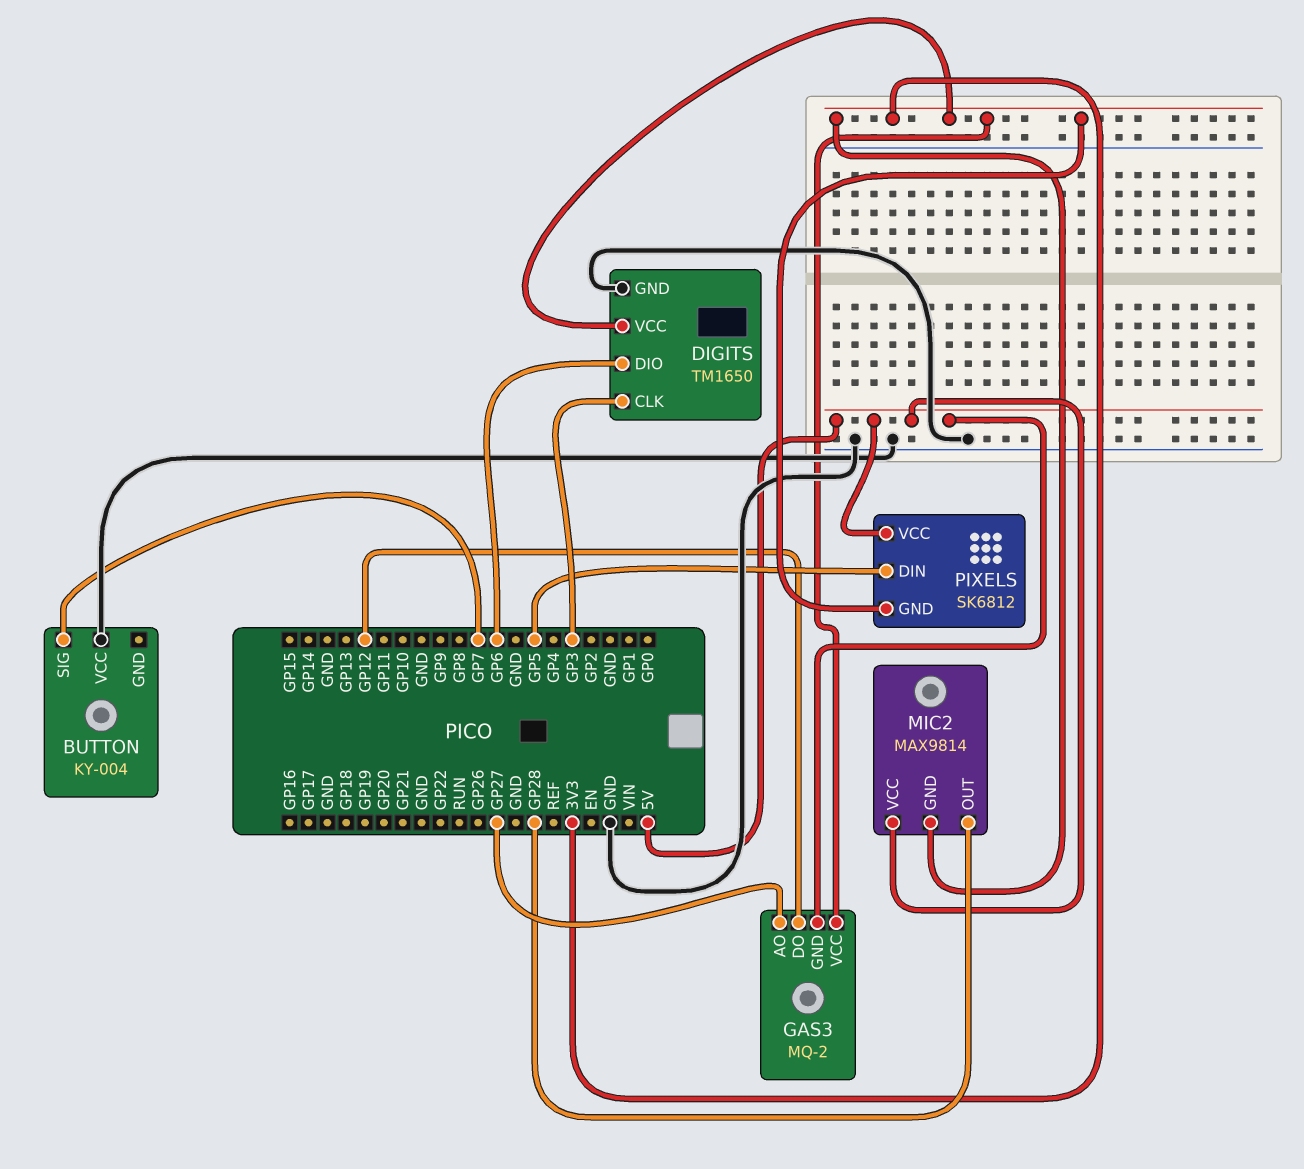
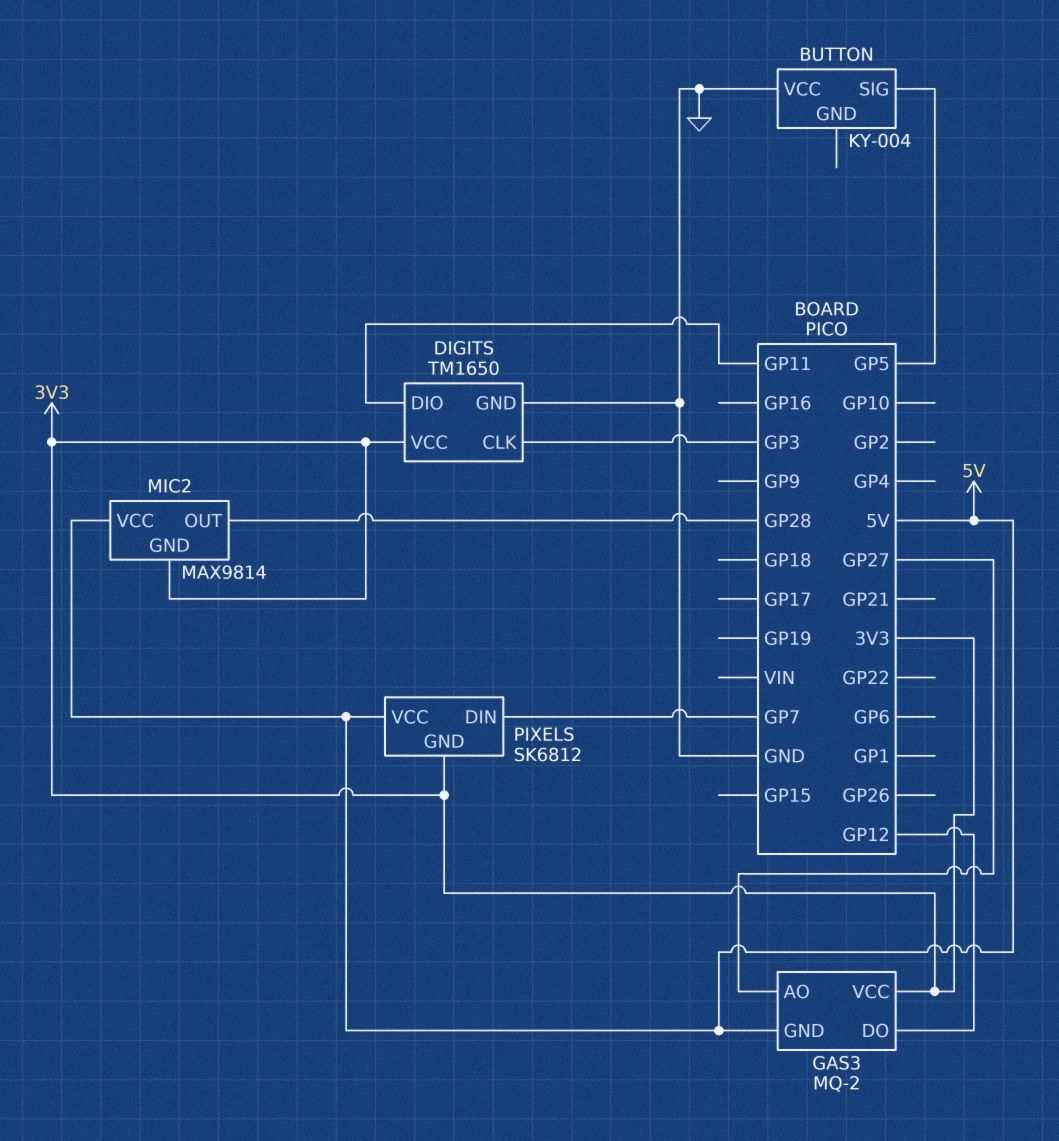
BUTTON pin SIG: GP7 -> GP5
DIGITS pin DIO: GP6 -> GP11
PIXELS pin DIN: GP5 -> GP7

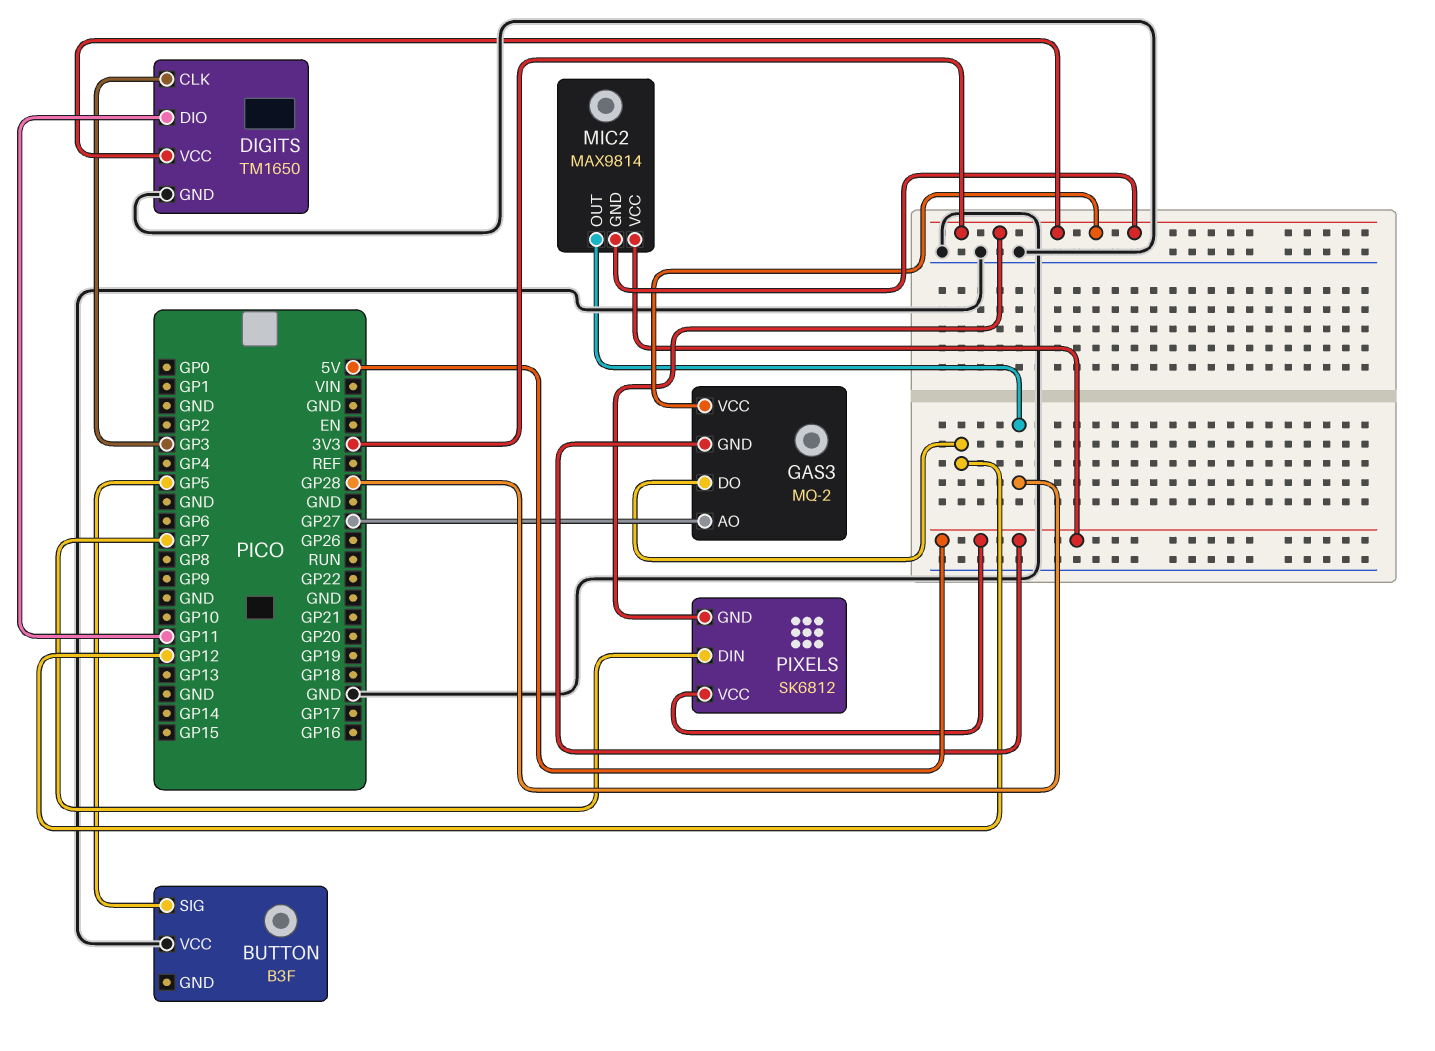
BUTTON: KY-004 -> B3F

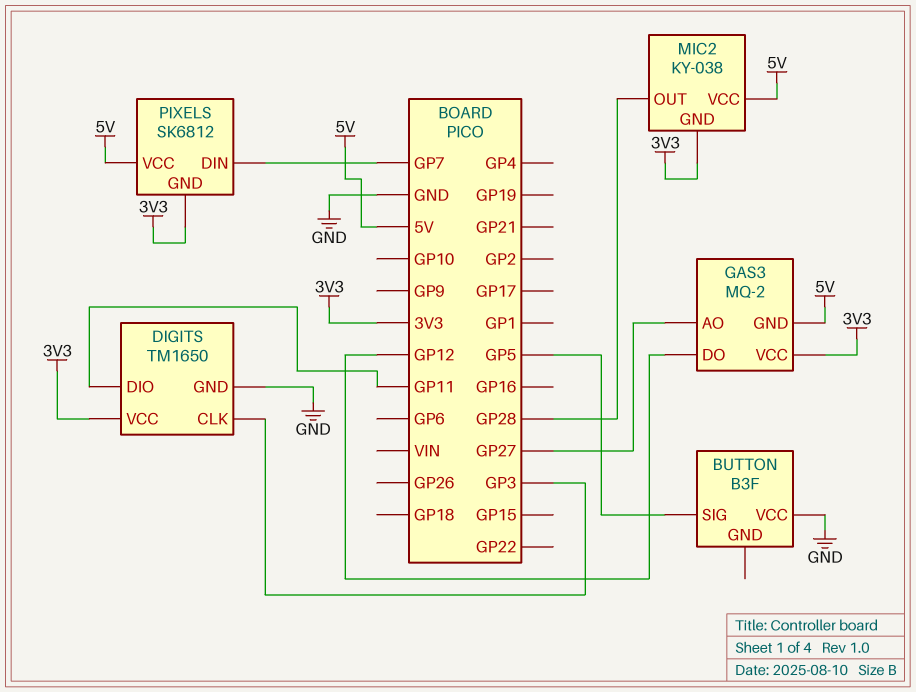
MIC2: MAX9814 -> KY-038

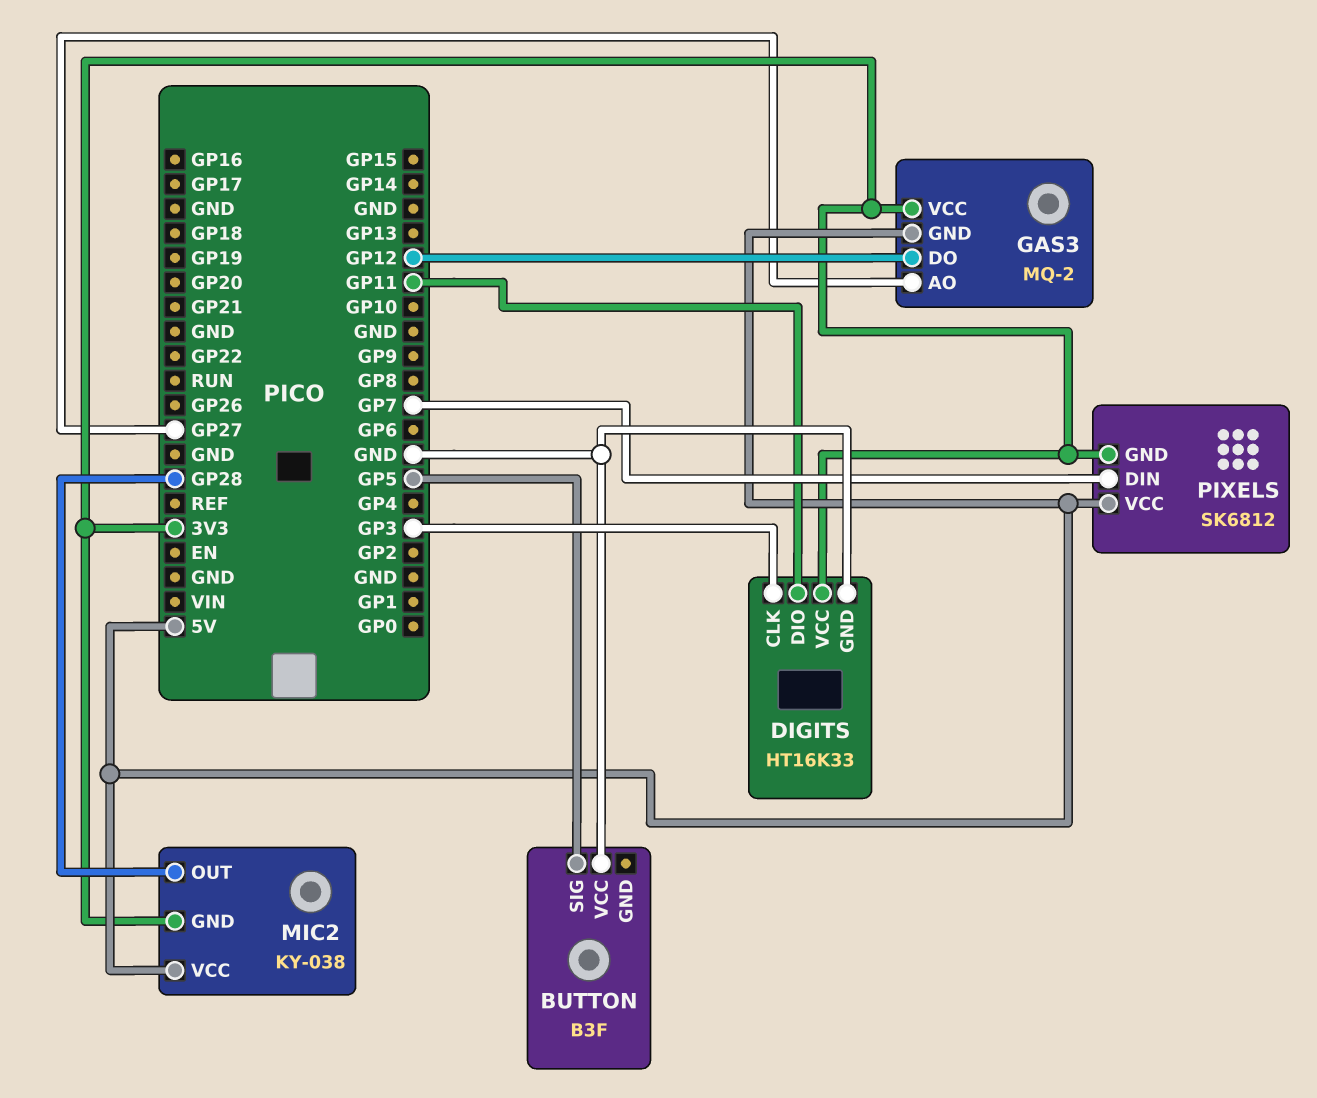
DIGITS: TM1650 -> HT16K33

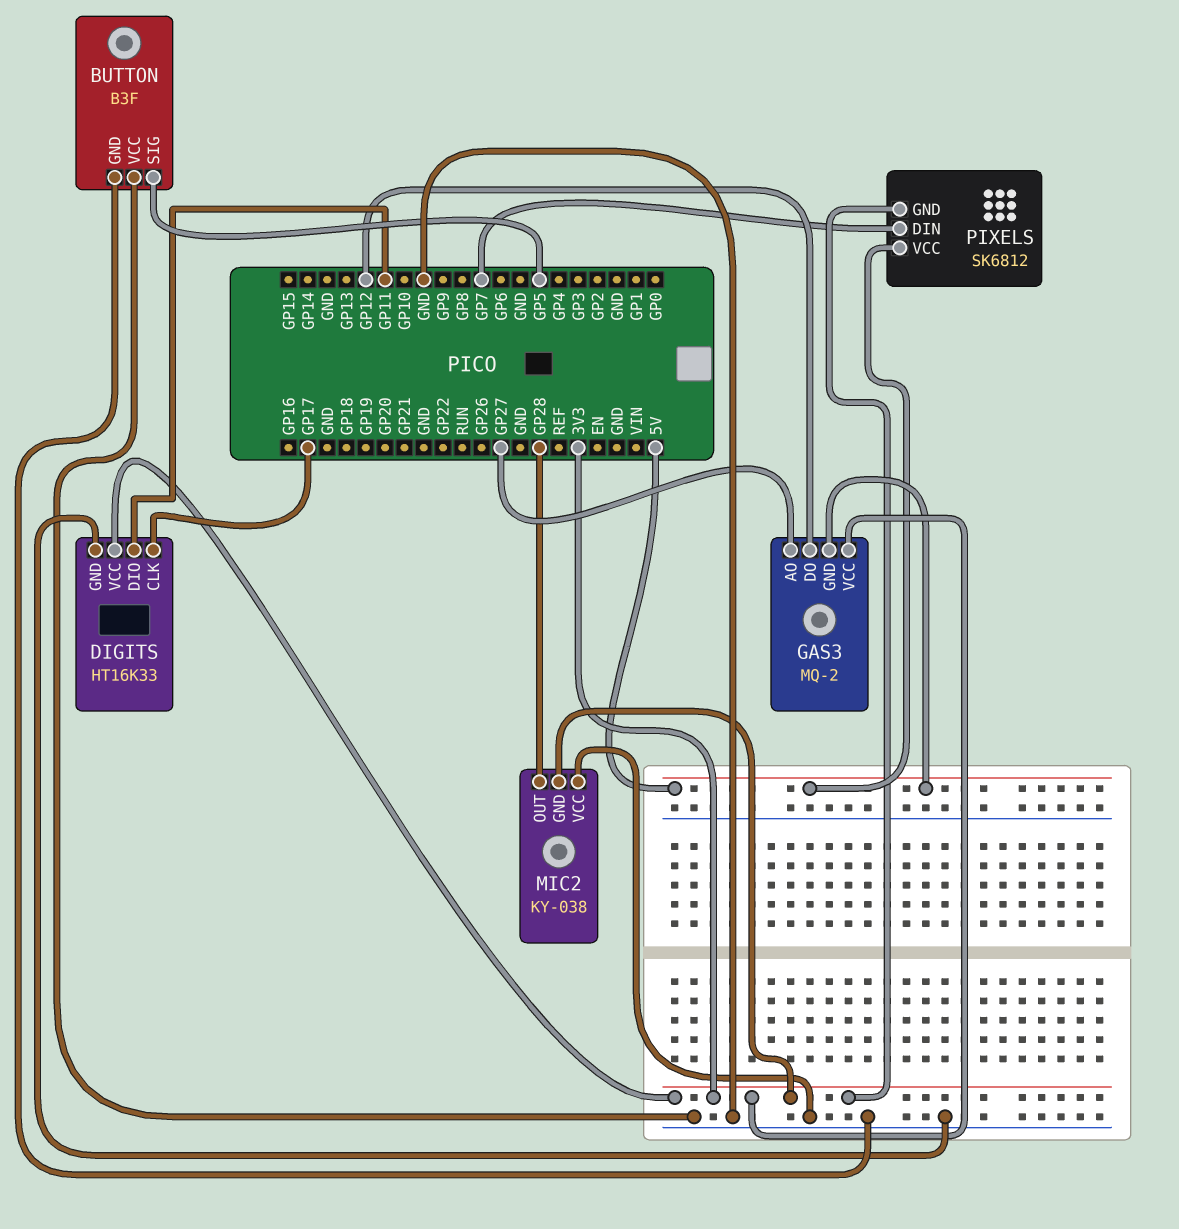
BUTTON pin GND: none -> GND
DIGITS pin CLK: GP3 -> GP17
MIC2 pin VCC: 5V -> GND

